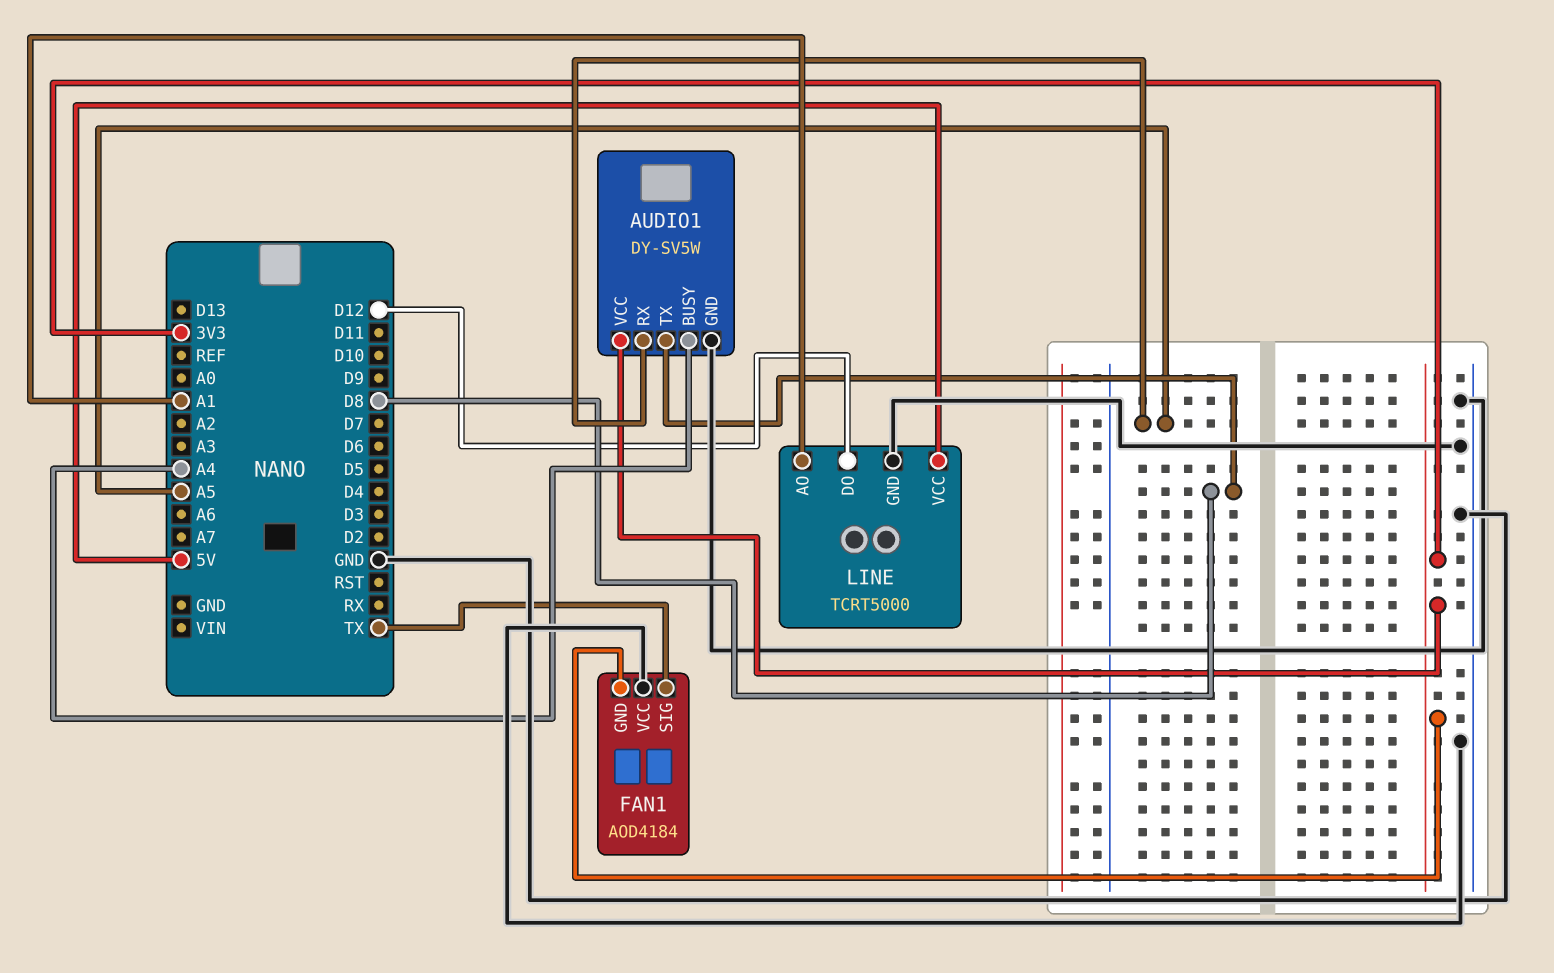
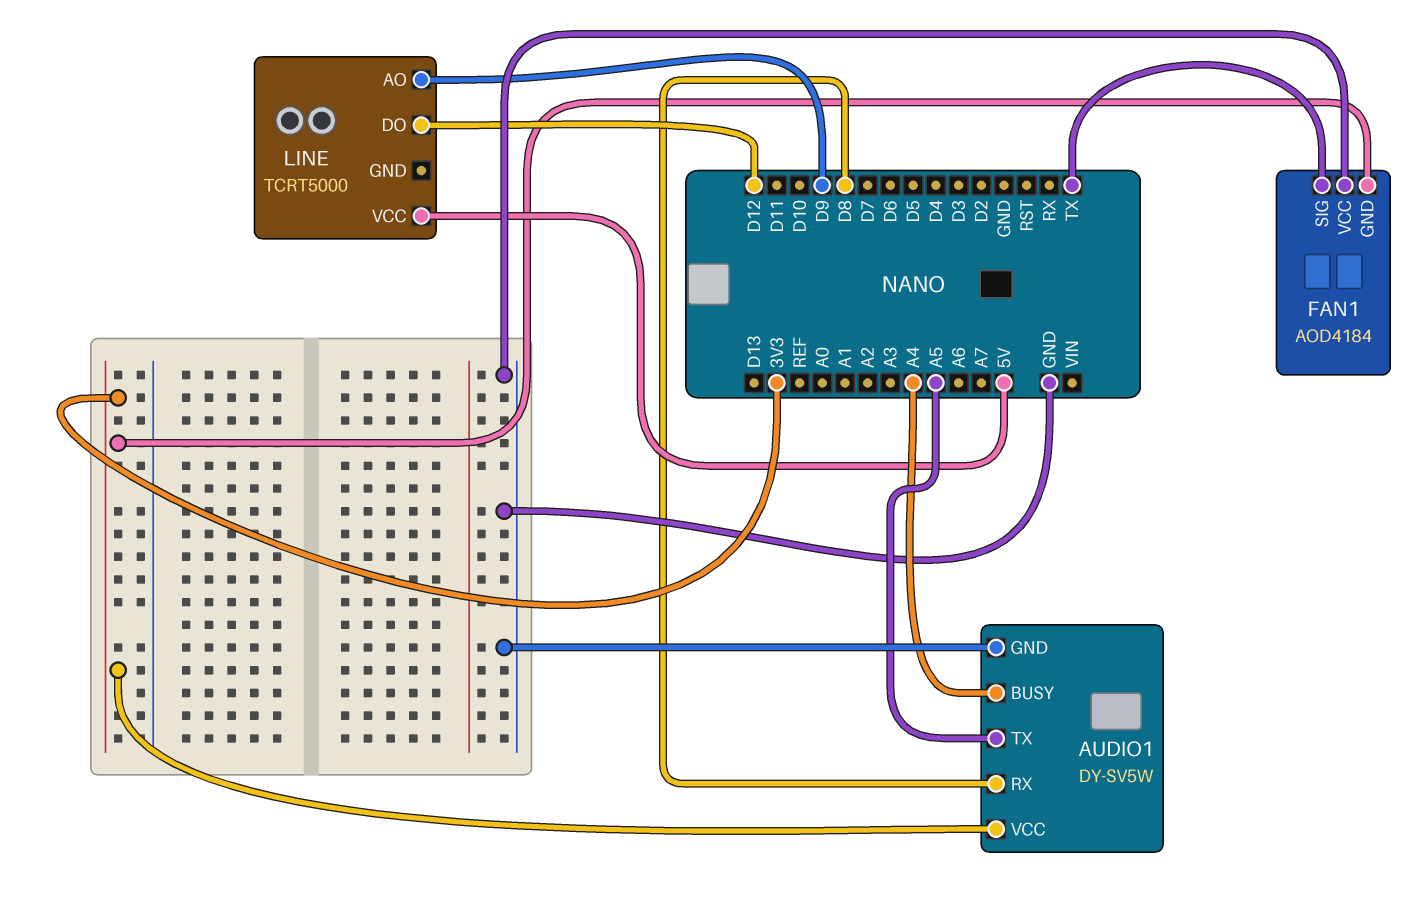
AUDIO1 pin RX: A5 -> D8
AUDIO1 pin TX: D8 -> A5
LINE pin AO: A1 -> D9
LINE pin GND: GND -> none

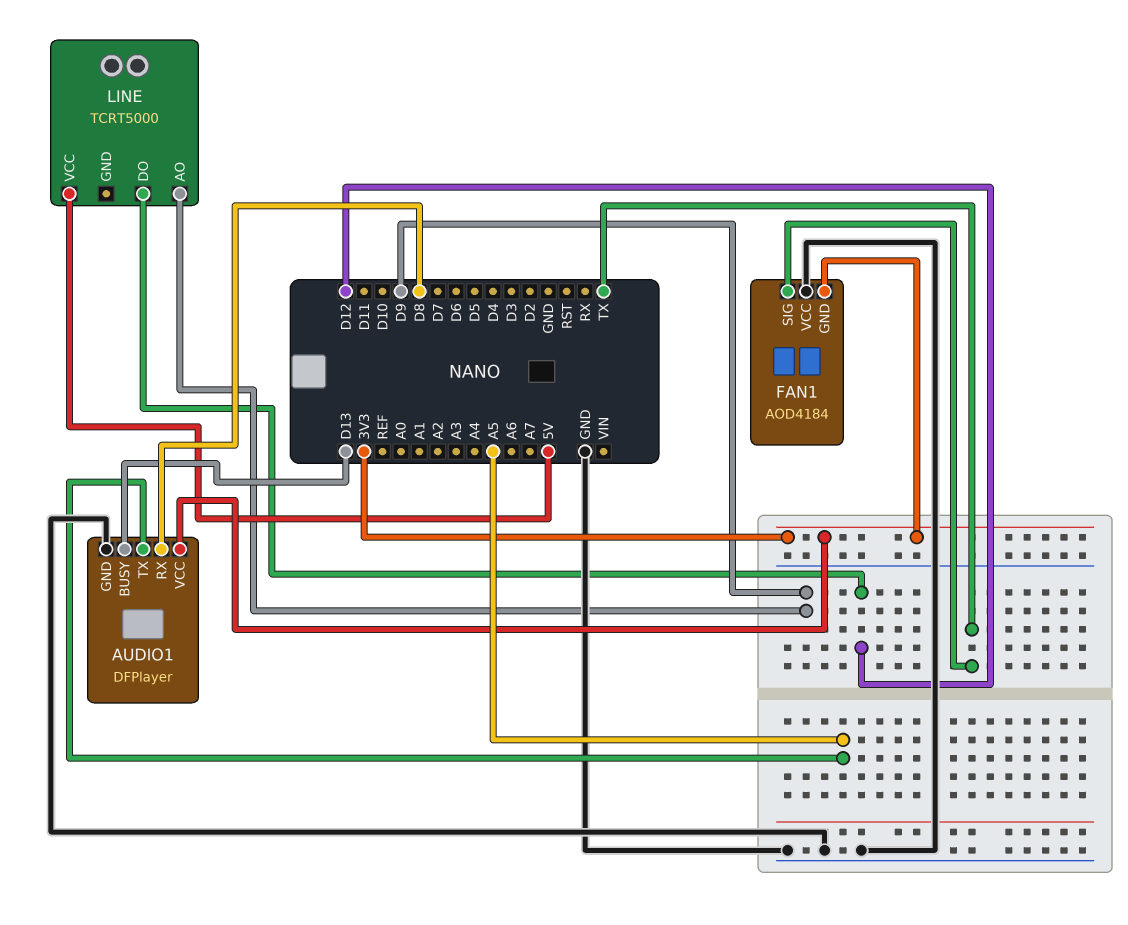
AUDIO1: DY-SV5W -> DFPlayer
AUDIO1 pin BUSY: A4 -> D13

